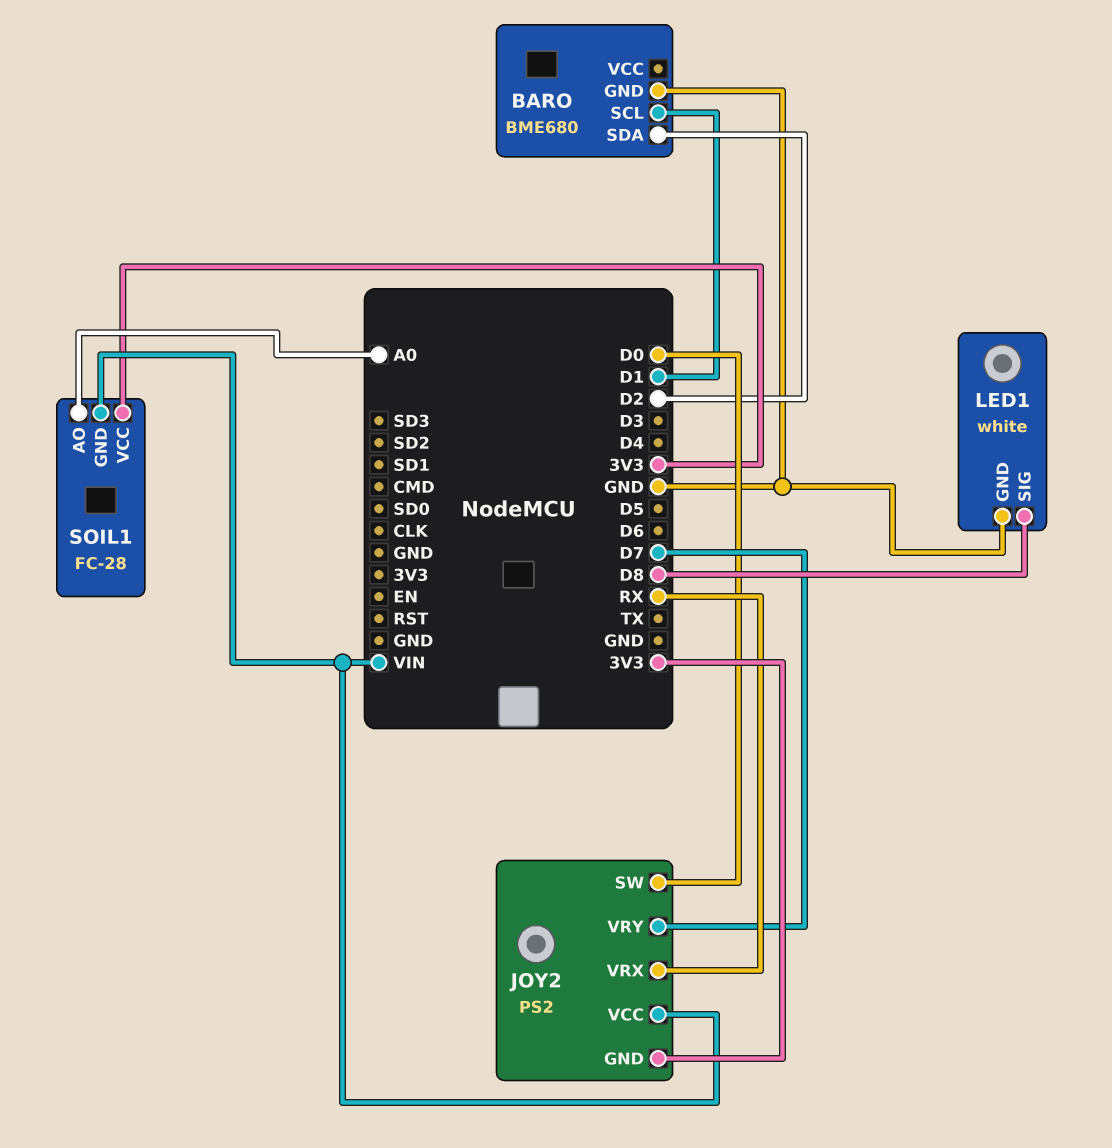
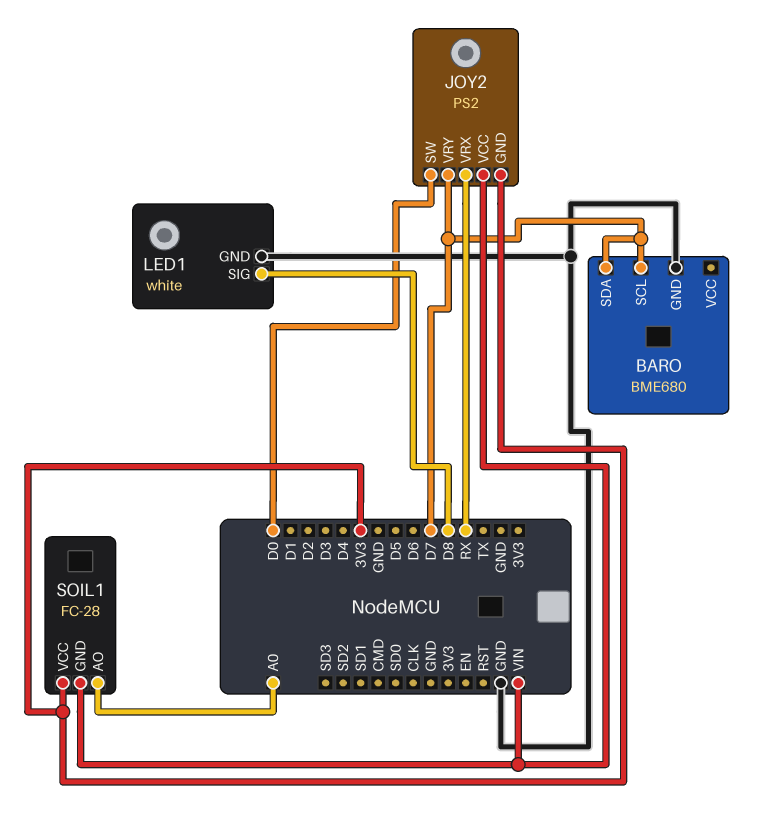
BARO pin SCL: D1 -> D7
BARO pin SDA: D2 -> D7

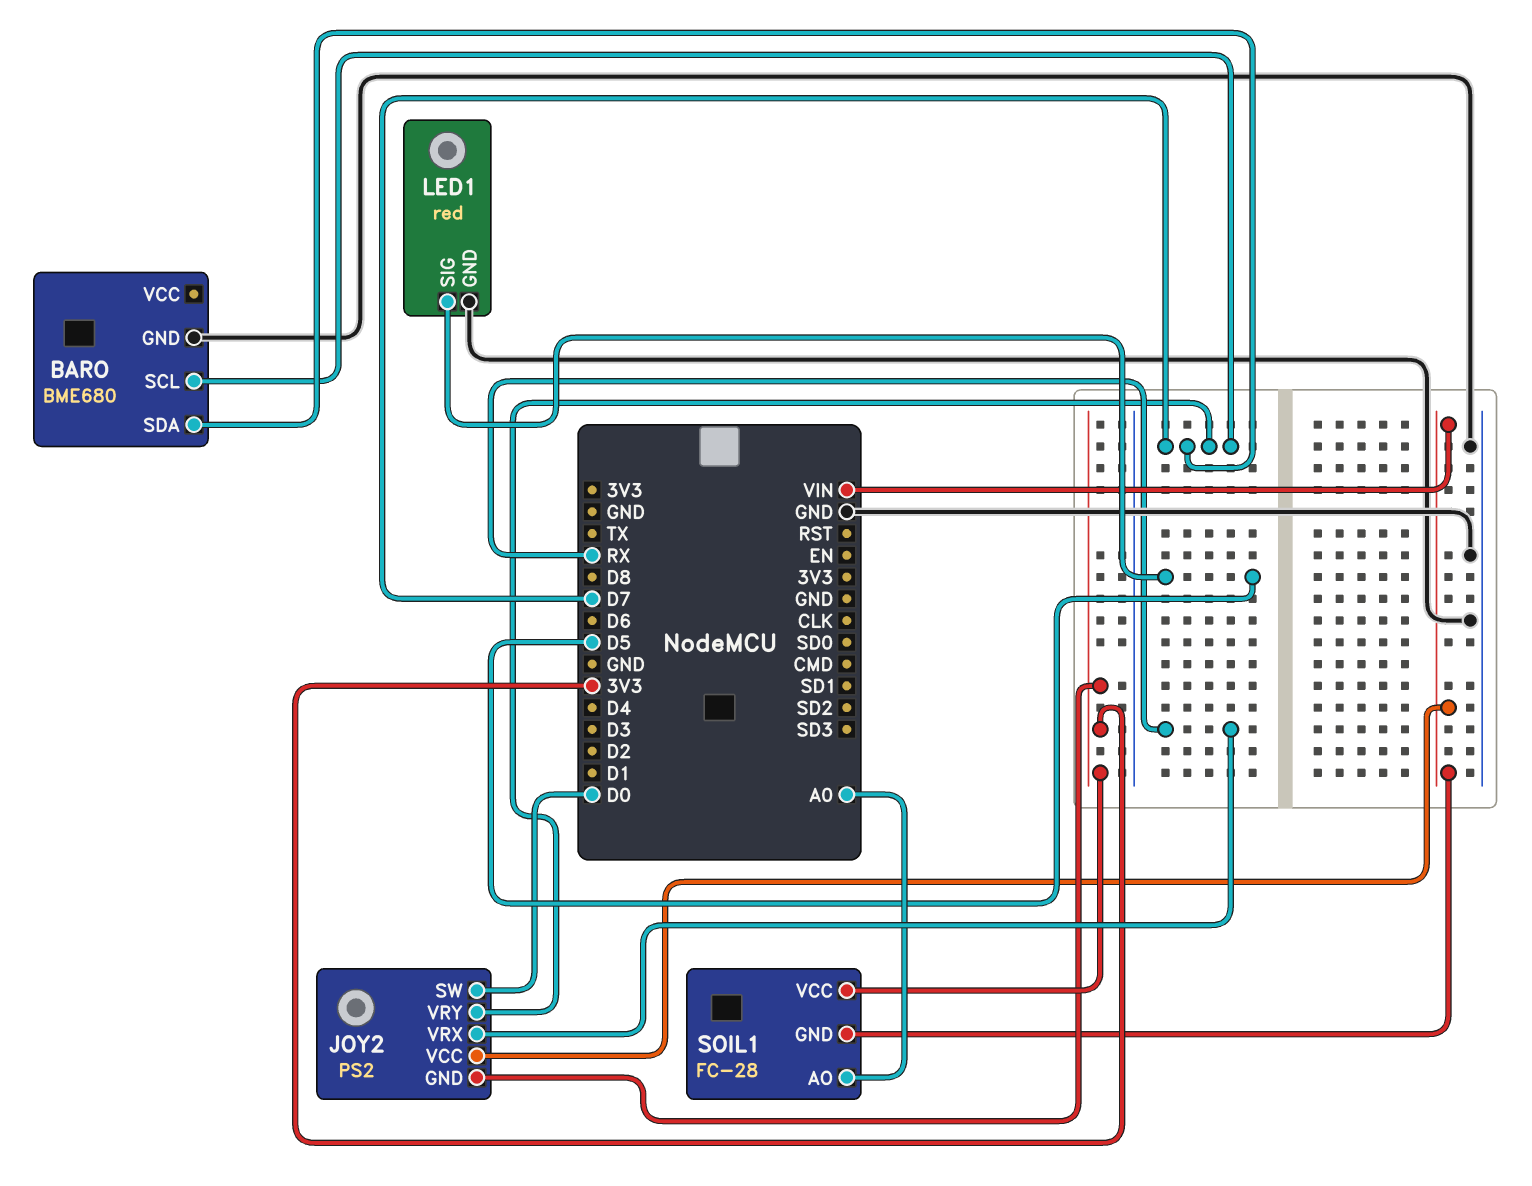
LED1: white -> red
LED1 pin SIG: D8 -> D5

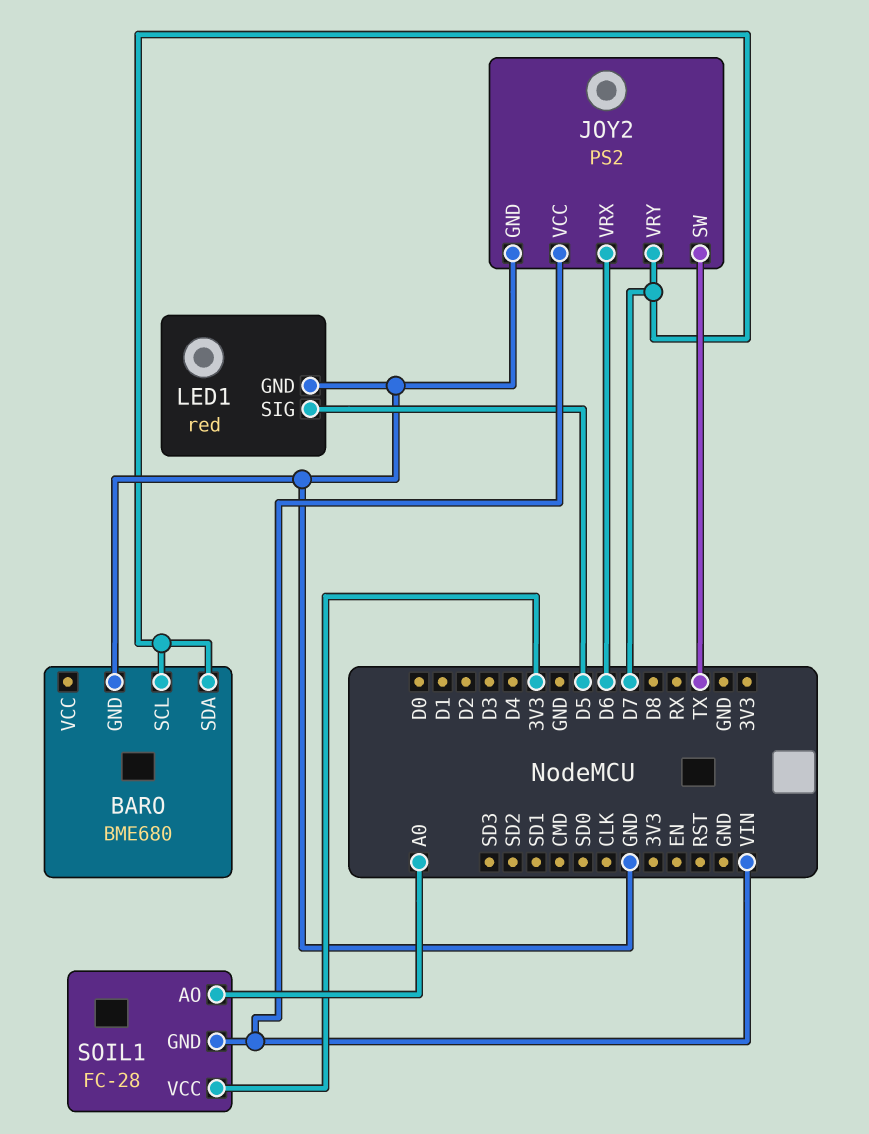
JOY2 pin GND: 3V3 -> GND
JOY2 pin SW: D0 -> TX
JOY2 pin VRX: RX -> D6

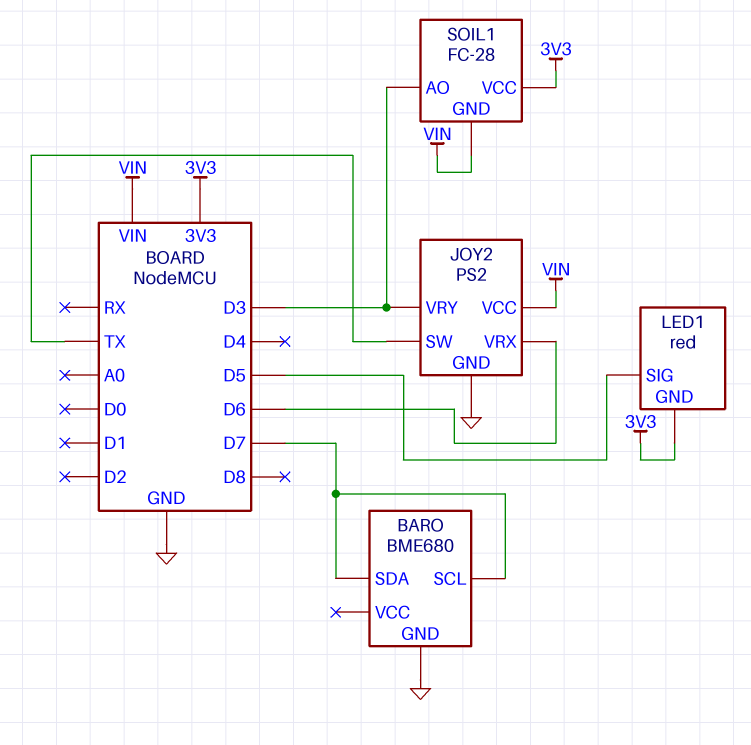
JOY2 pin VRY: D7 -> D3
LED1 pin GND: GND -> 3V3
SOIL1 pin AO: A0 -> D3

